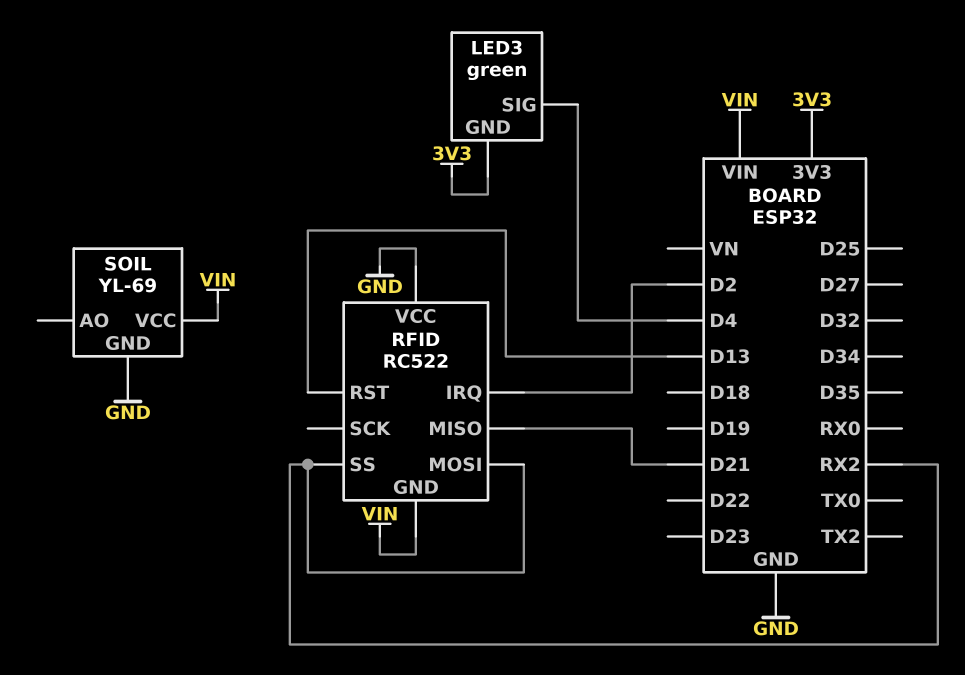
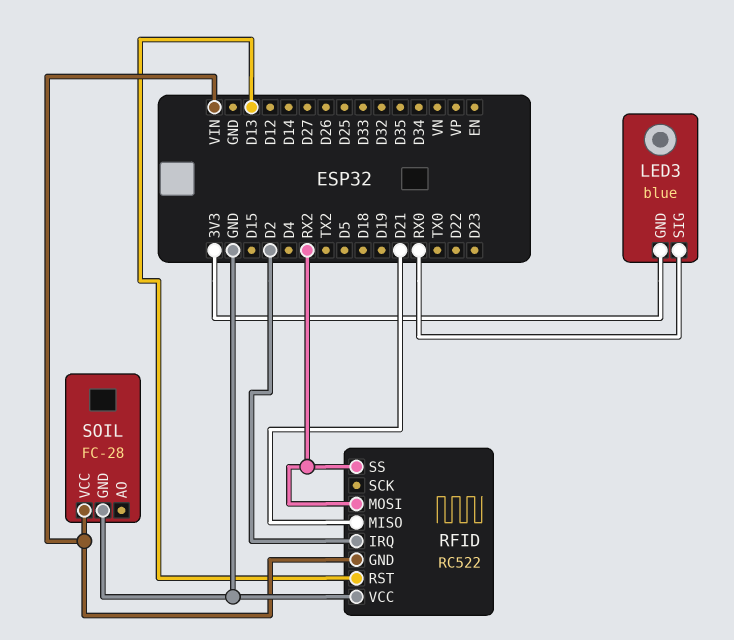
LED3: green -> blue
LED3 pin SIG: D4 -> RX0
SOIL: YL-69 -> FC-28

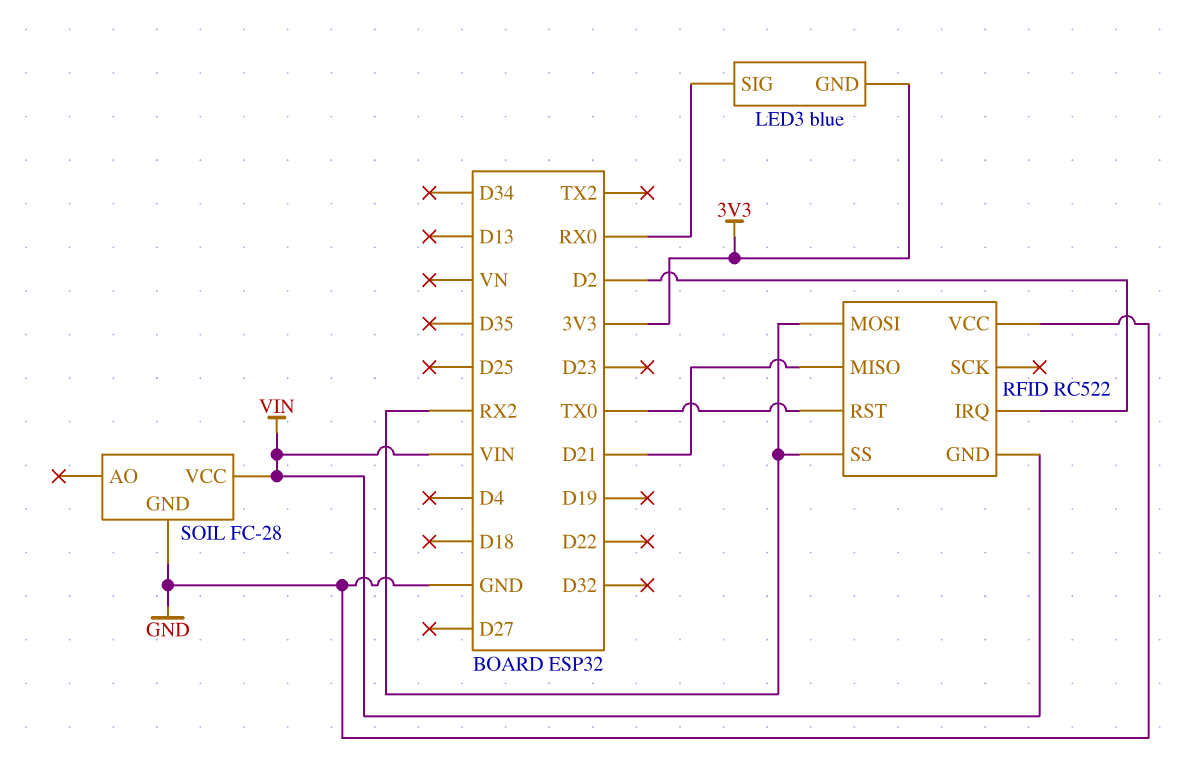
RFID pin RST: D13 -> TX0

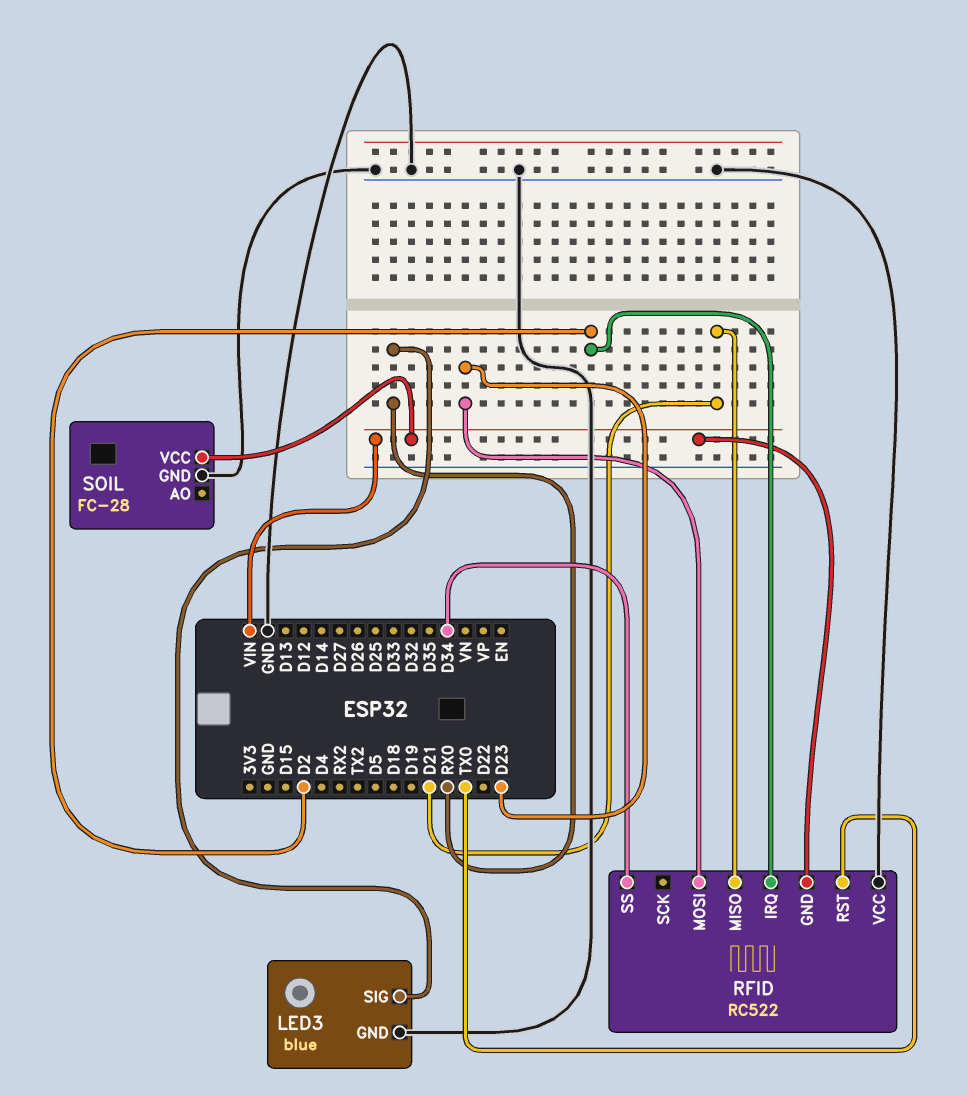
LED3 pin GND: 3V3 -> GND
RFID pin MOSI: RX2 -> D23
RFID pin SS: RX2 -> D34

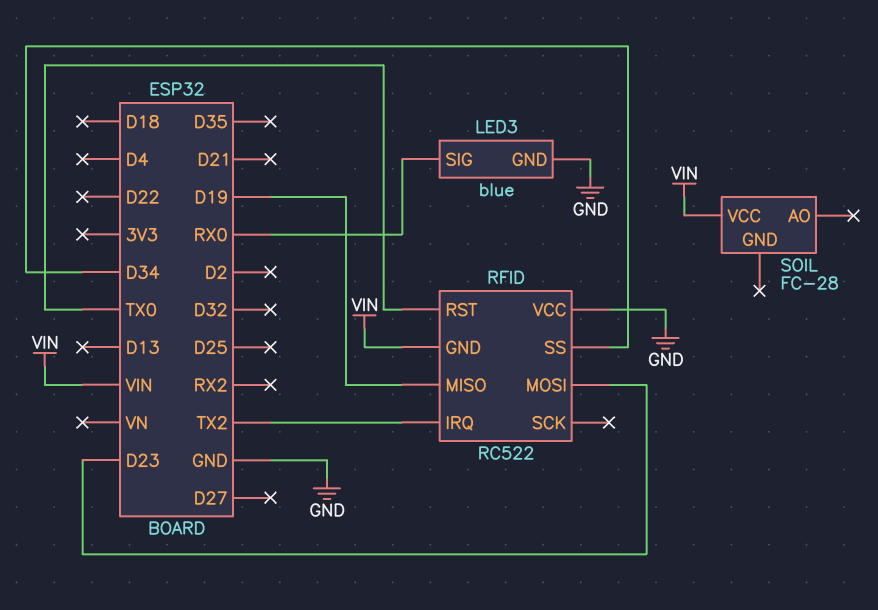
RFID pin IRQ: D2 -> TX2
RFID pin MISO: D21 -> D19
SOIL pin GND: GND -> none

